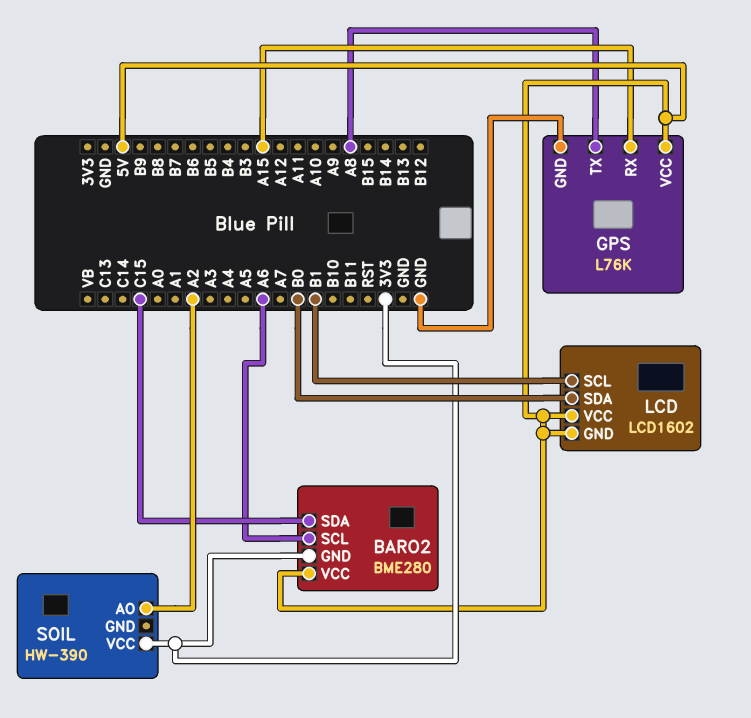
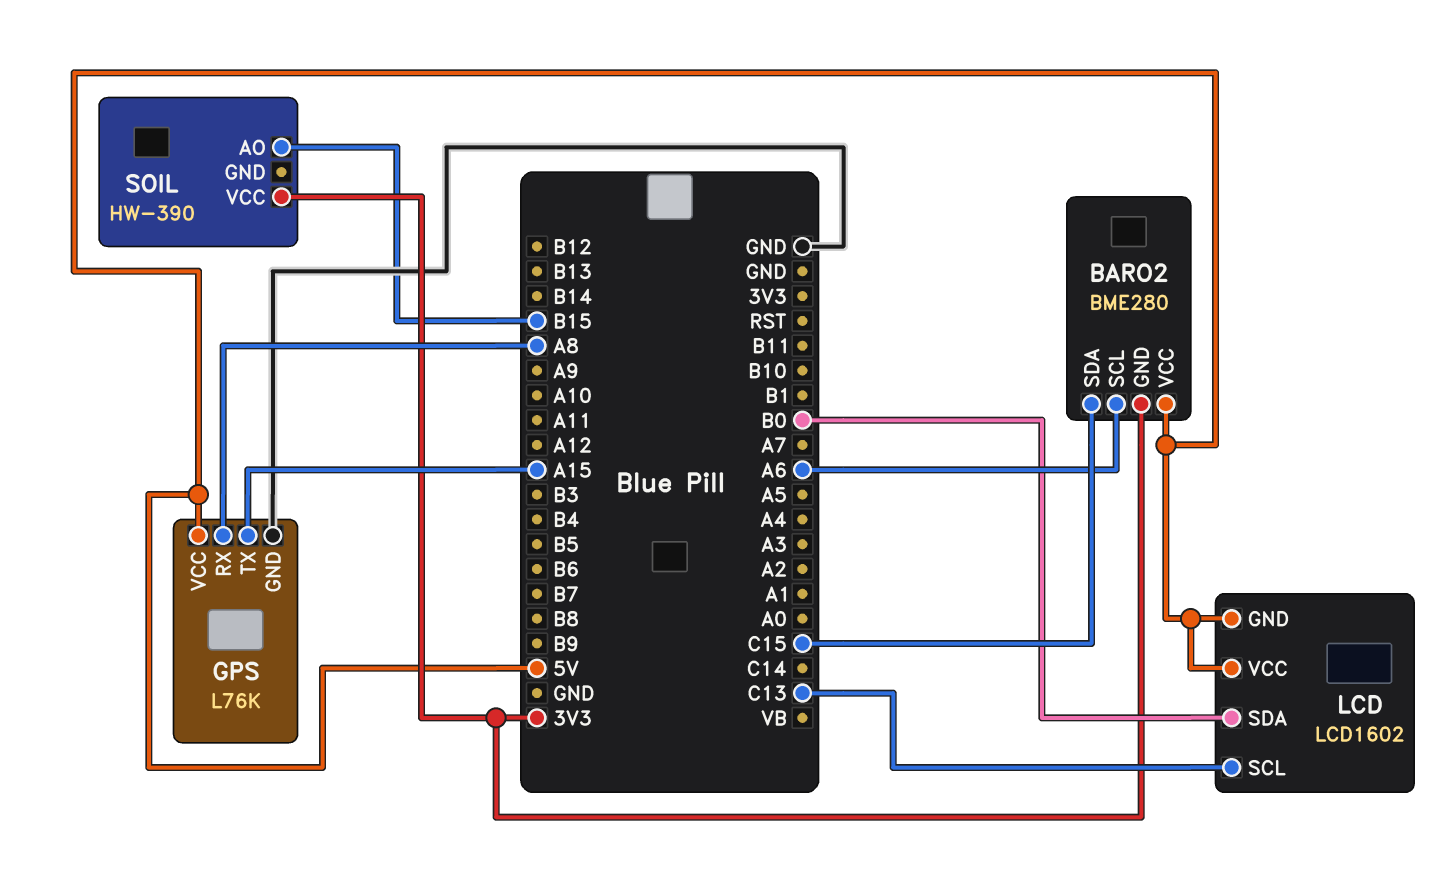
GPS pin RX: A15 -> A8
GPS pin TX: A8 -> A15
LCD pin SCL: B1 -> C13
SOIL pin AO: A2 -> B15

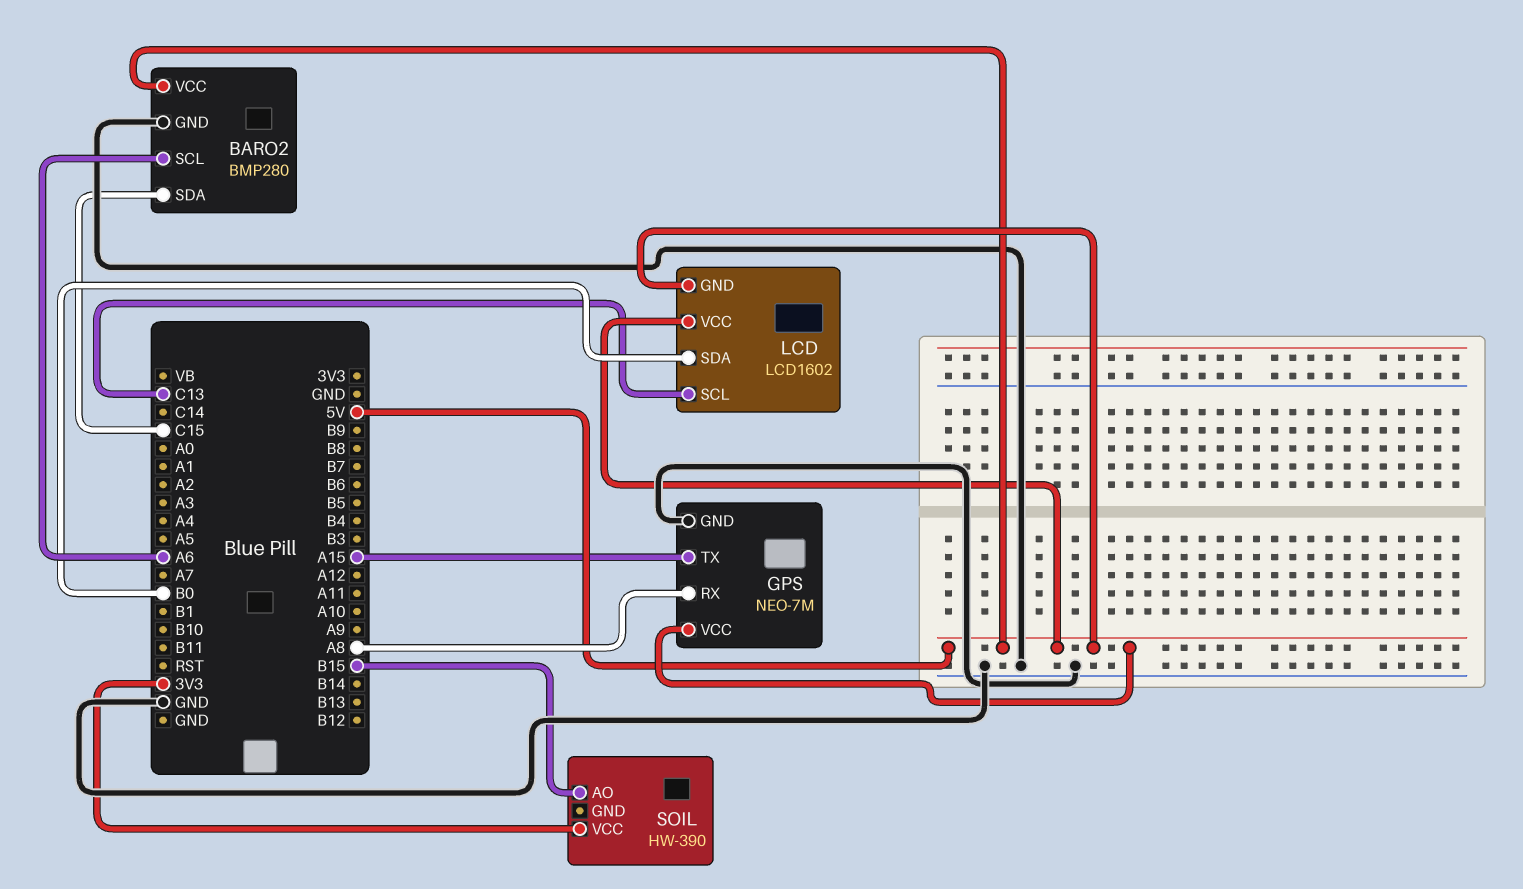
BARO2: BME280 -> BMP280
BARO2 pin GND: 3V3 -> GND
GPS: L76K -> NEO-7M

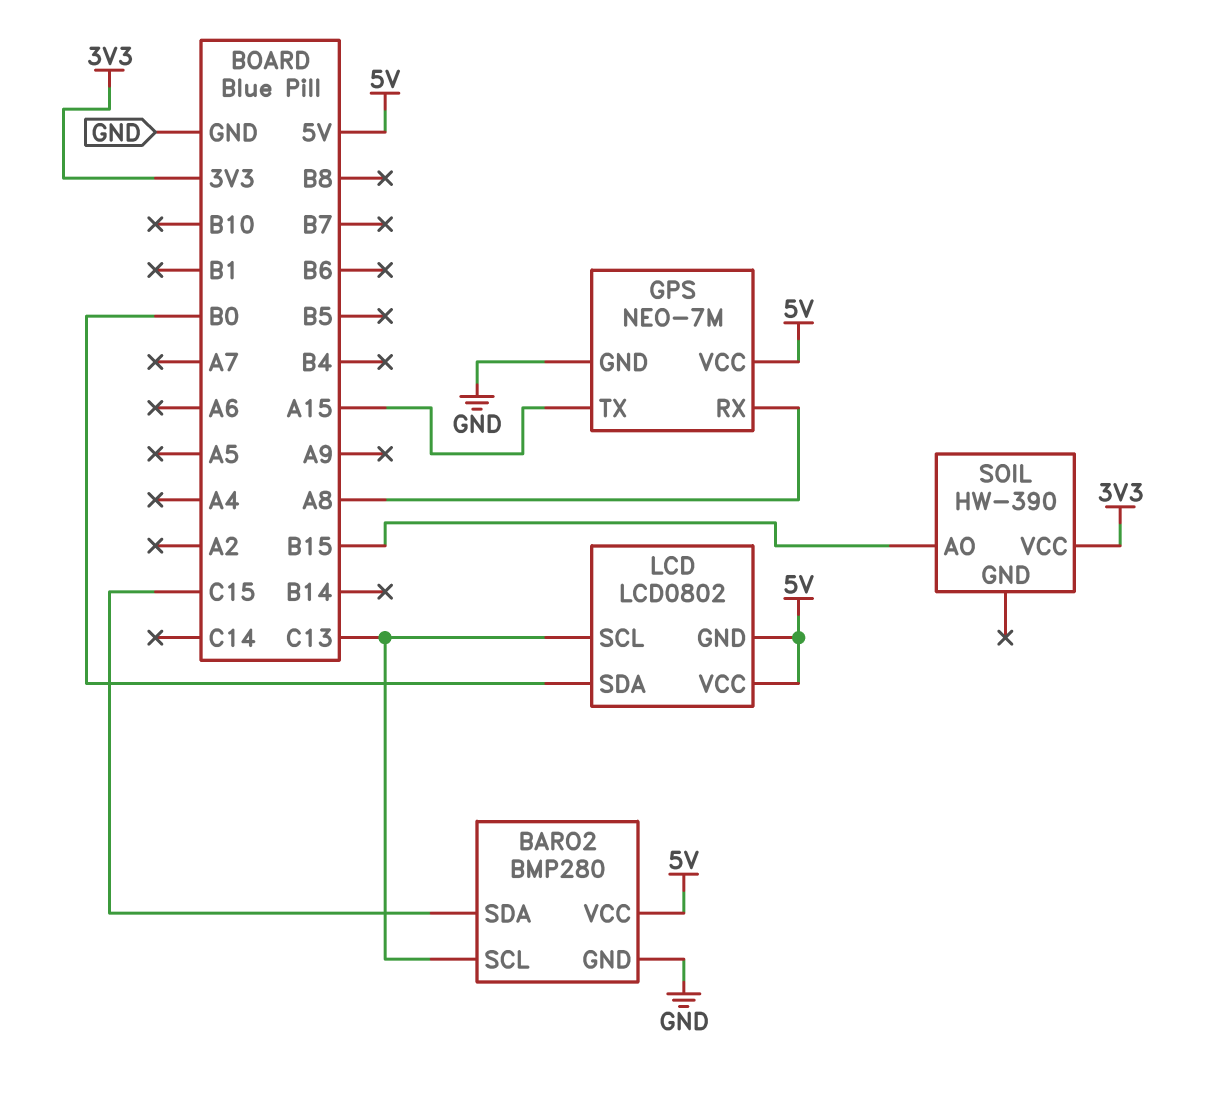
BARO2 pin SCL: A6 -> C13
LCD: LCD1602 -> LCD0802

